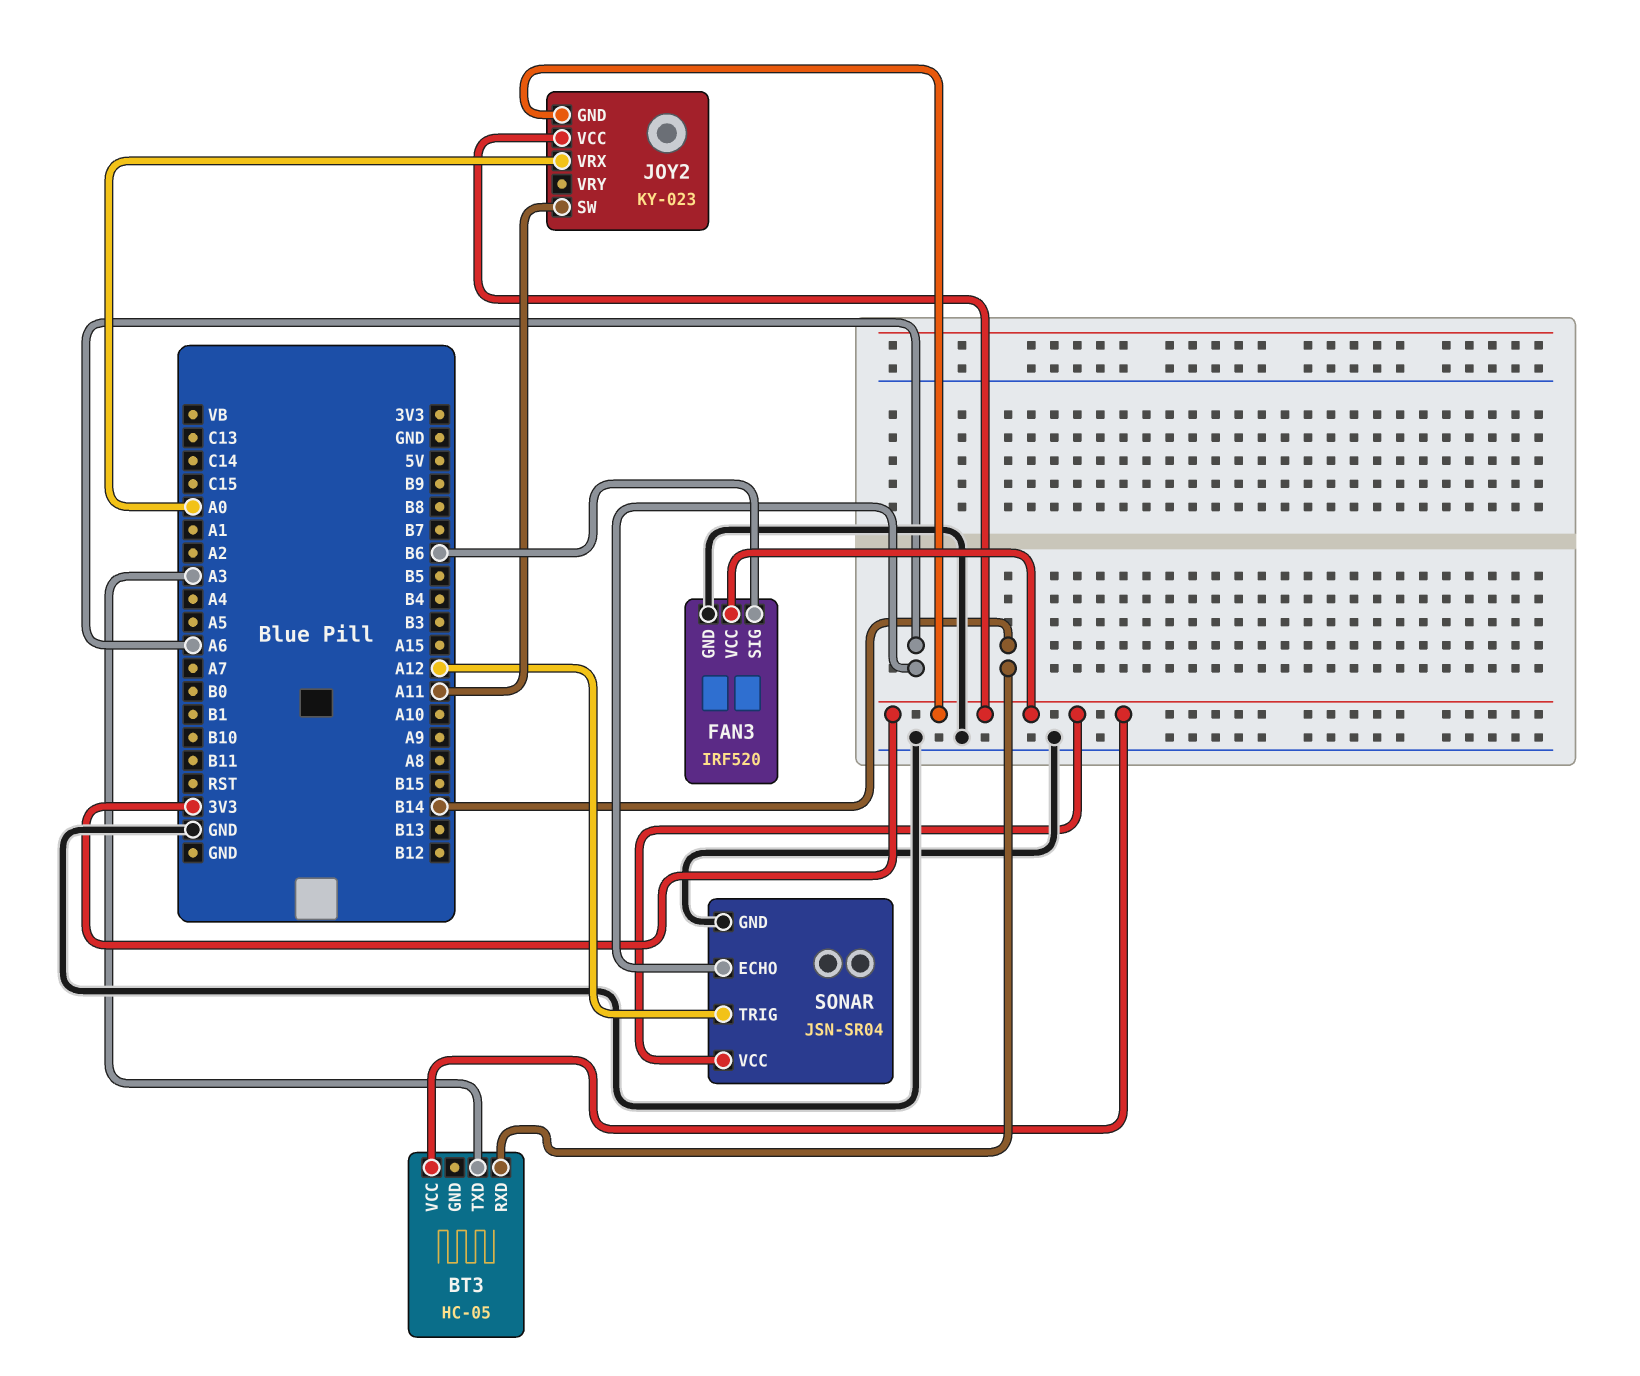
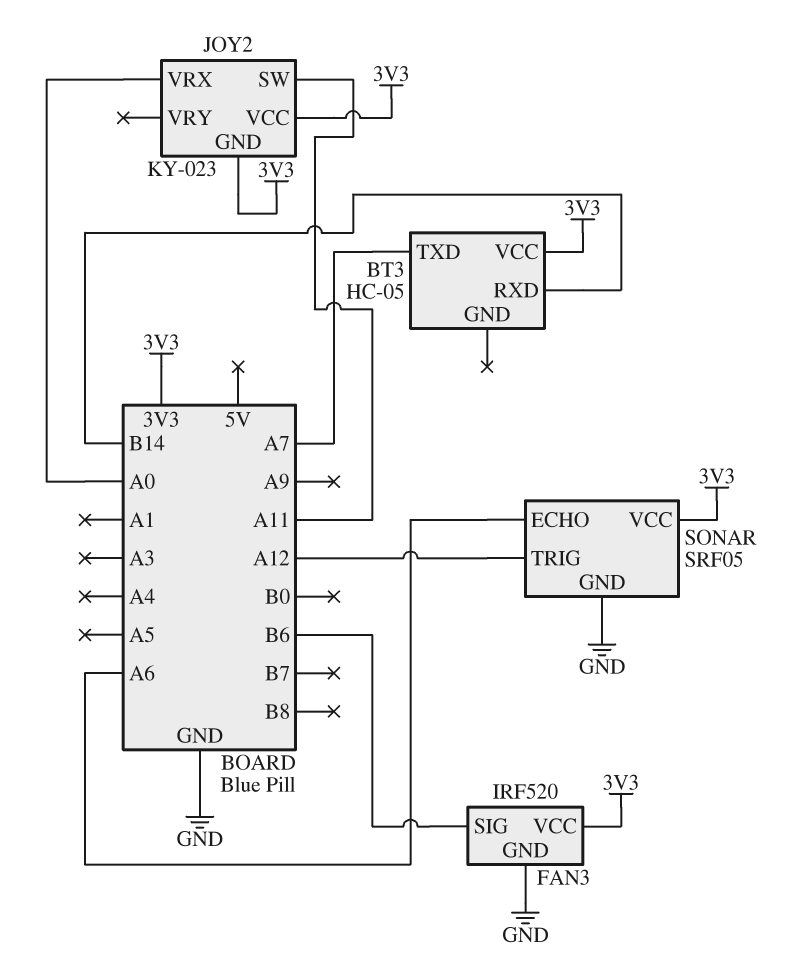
BT3 pin TXD: A3 -> A7
SONAR: JSN-SR04 -> SRF05

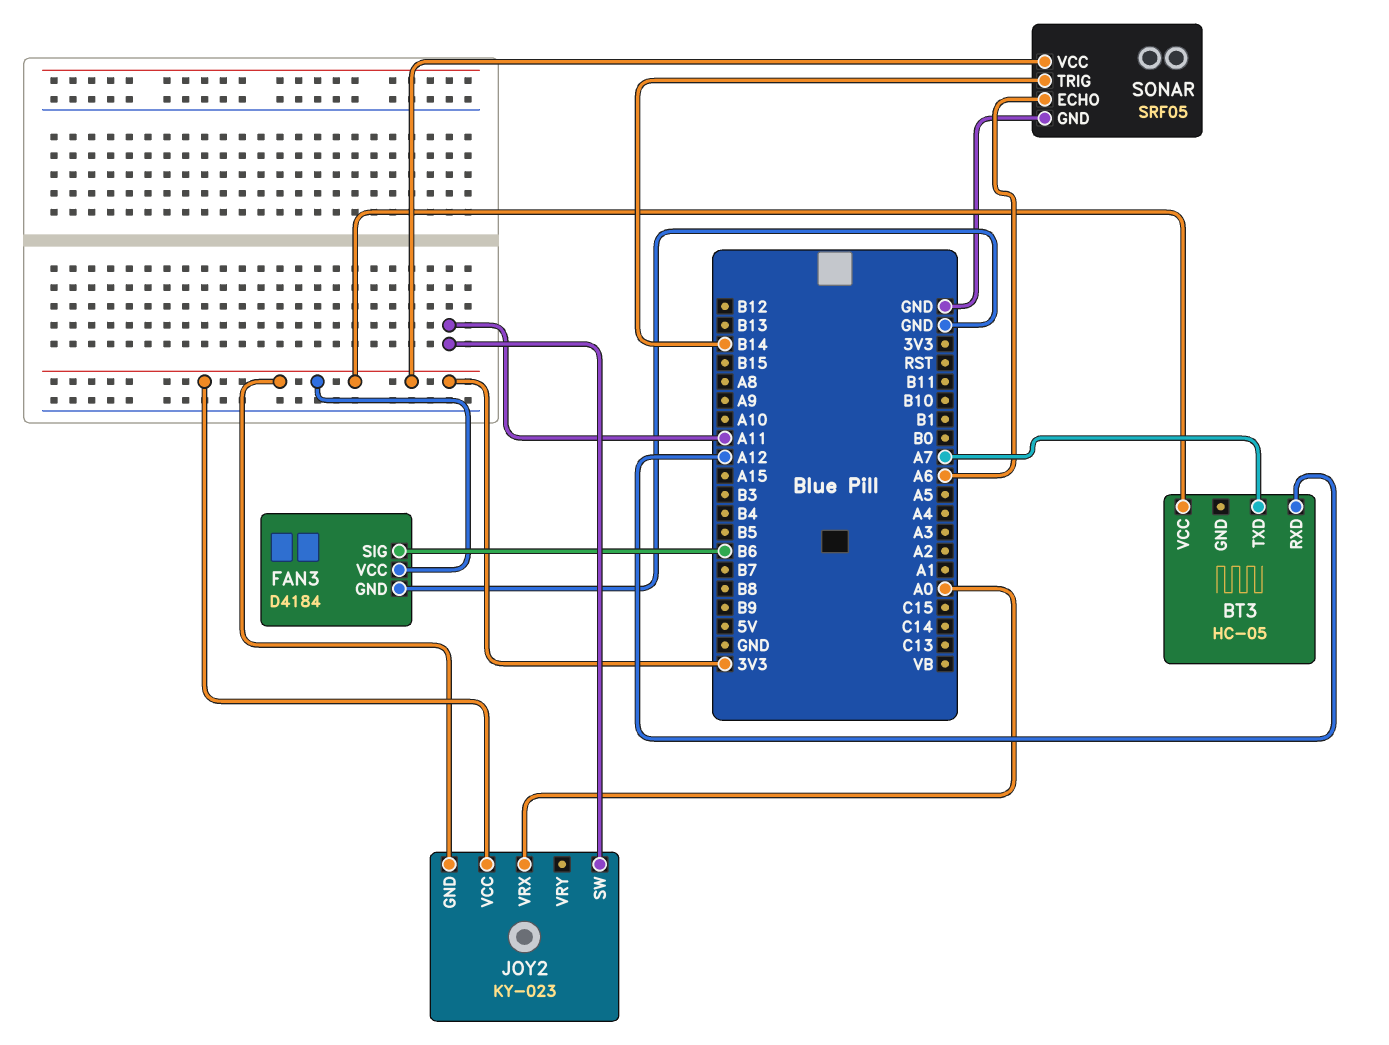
BT3 pin RXD: B14 -> A12
FAN3: IRF520 -> D4184
SONAR pin TRIG: A12 -> B14

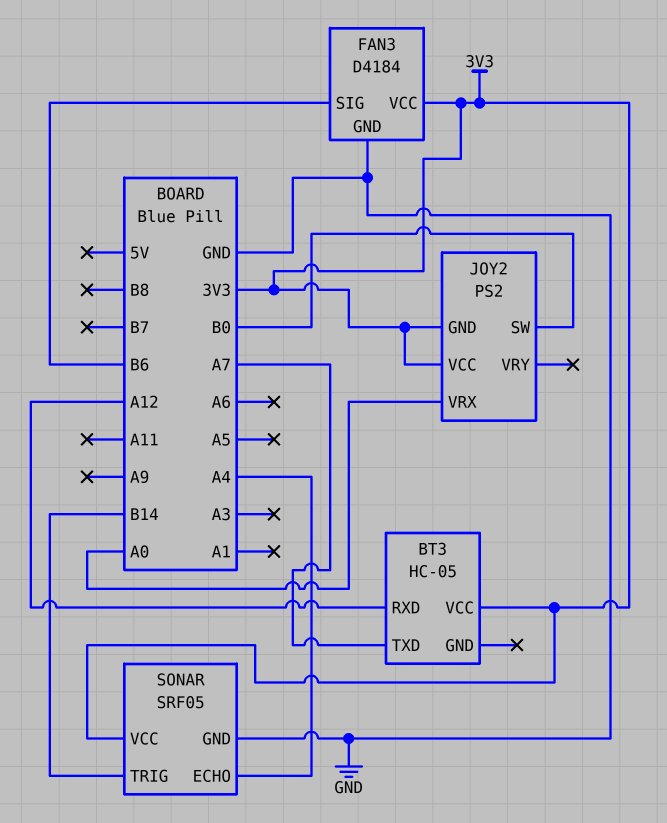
JOY2: KY-023 -> PS2
JOY2 pin SW: A11 -> B0
SONAR pin ECHO: A6 -> A4

